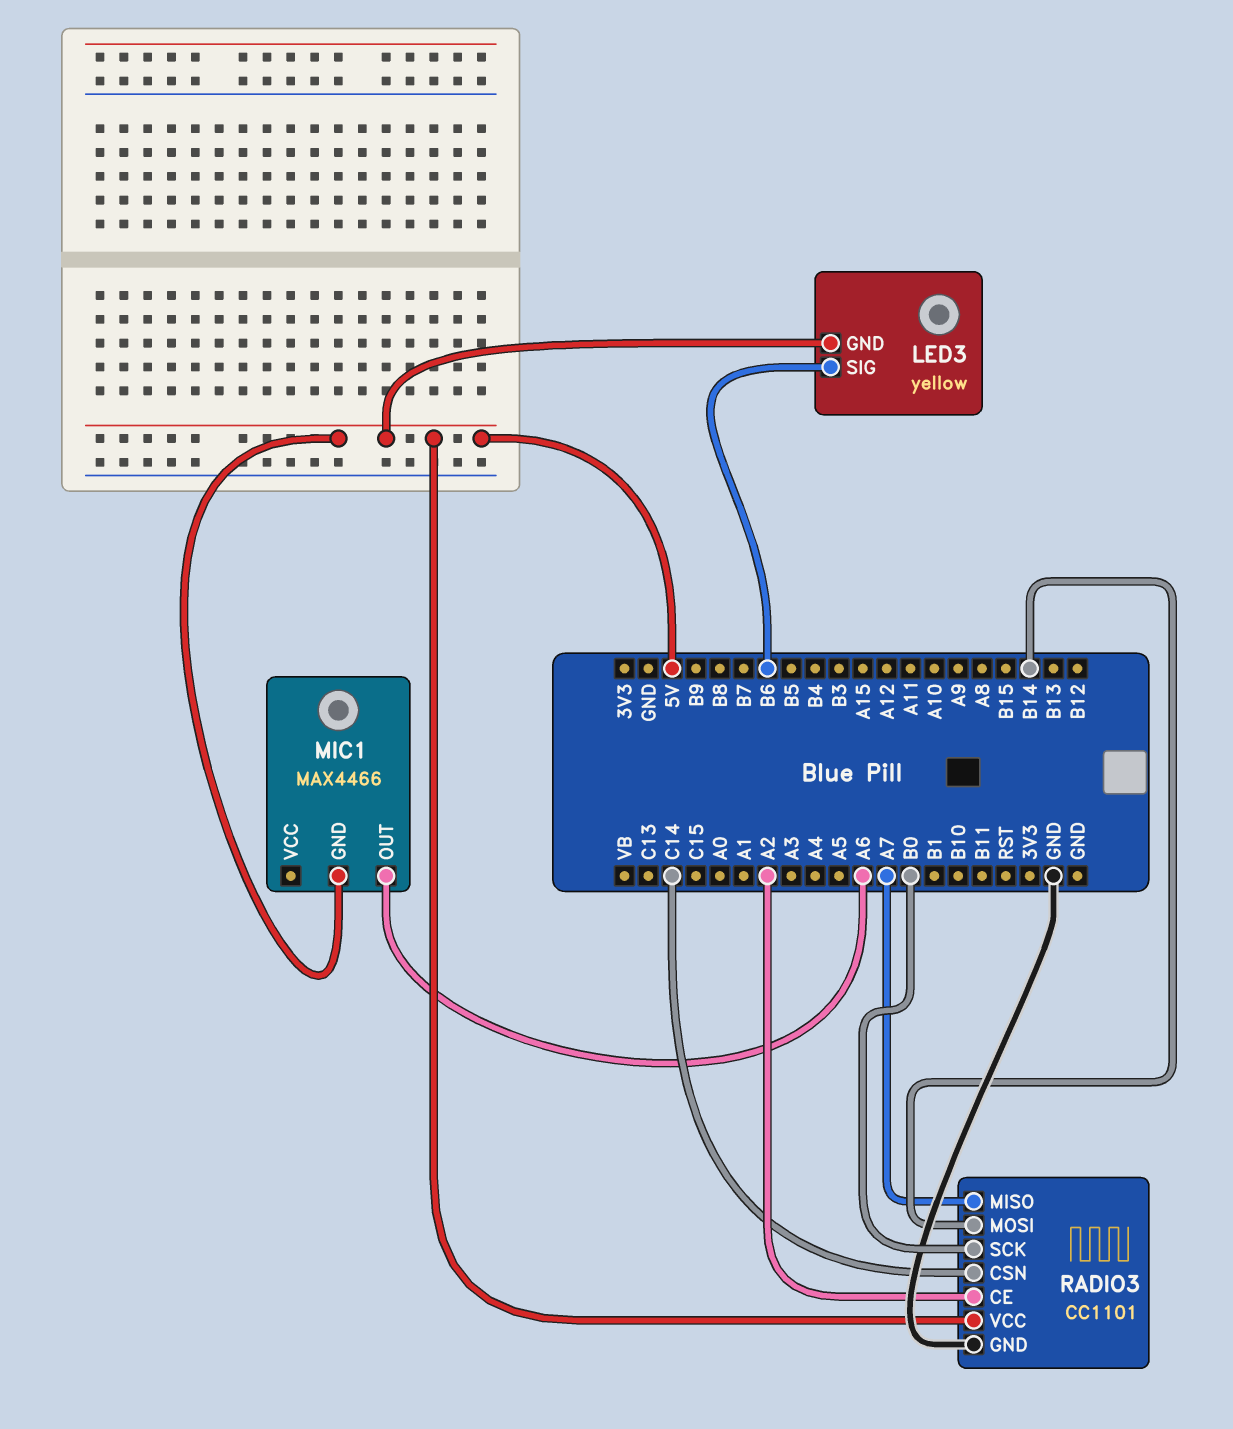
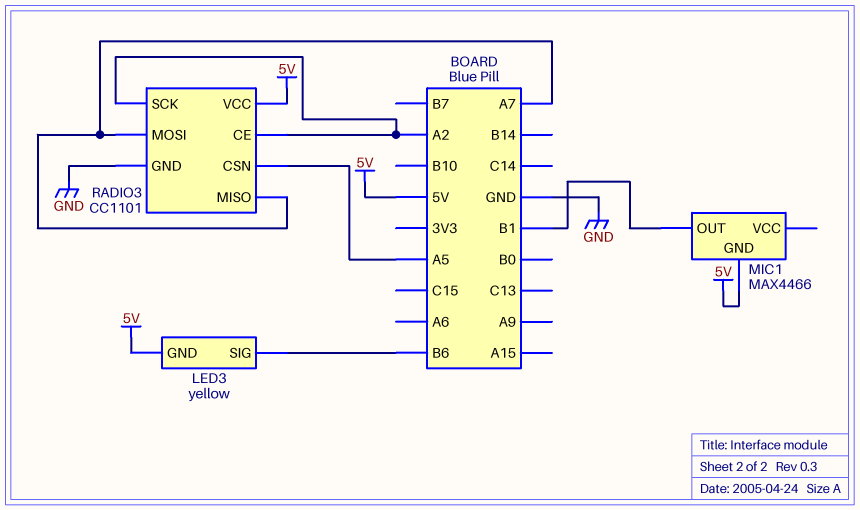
MIC1 pin OUT: A6 -> B1
RADIO3 pin CSN: C14 -> A5
RADIO3 pin MOSI: B14 -> A7
RADIO3 pin SCK: B0 -> A2

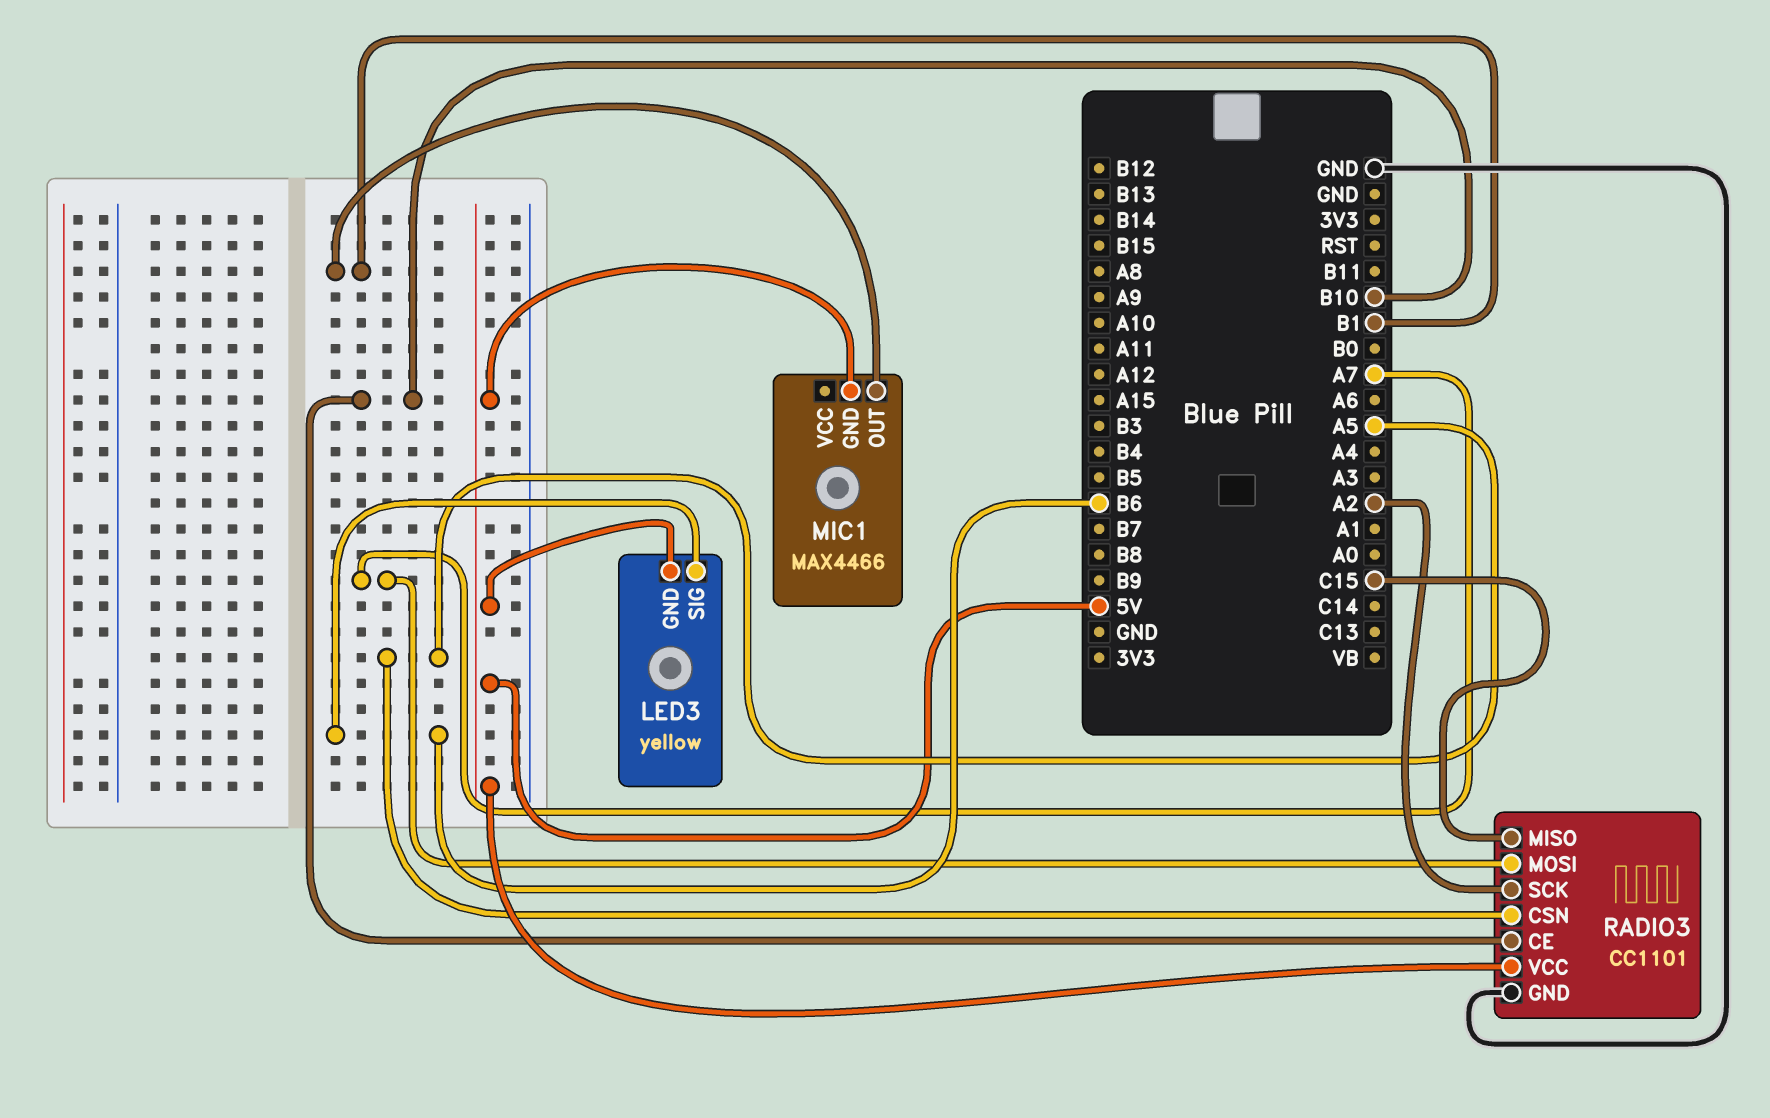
RADIO3 pin CE: A2 -> B10
RADIO3 pin MISO: A7 -> C15

